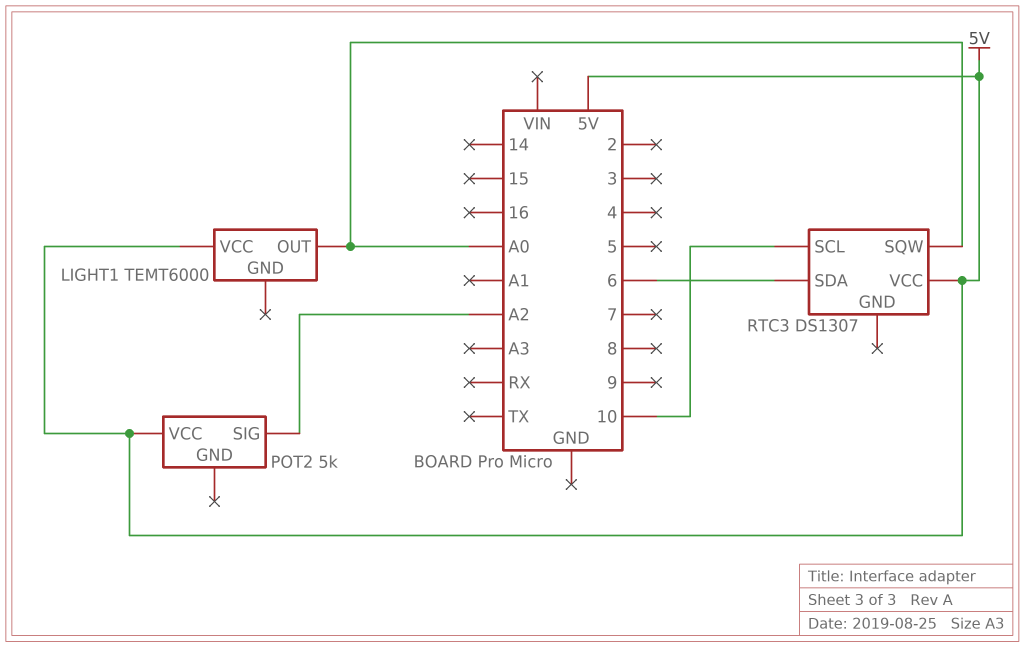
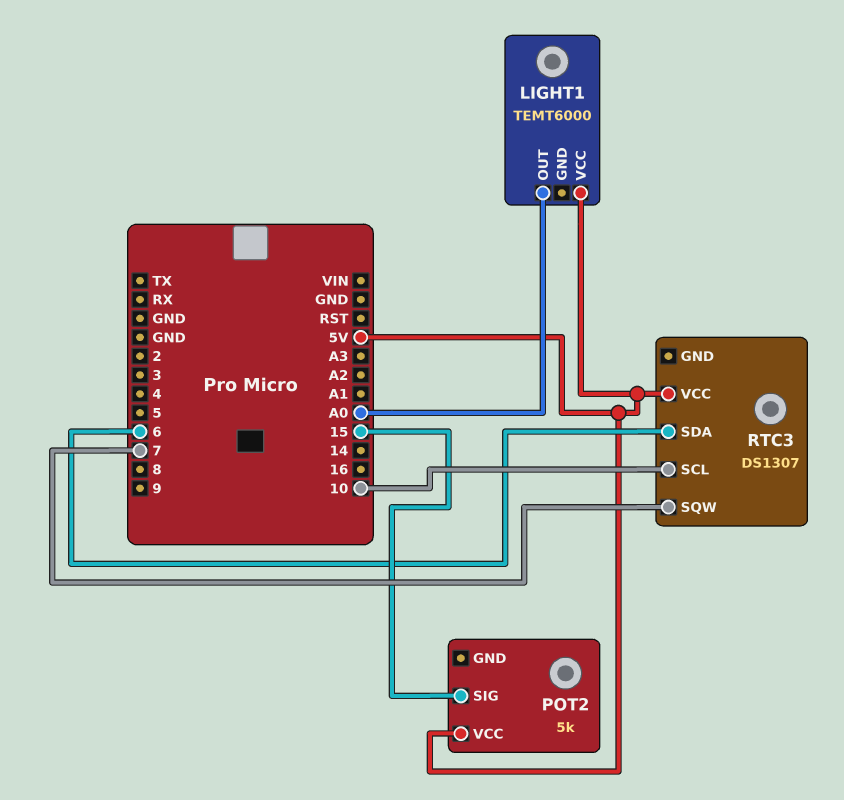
POT2 pin SIG: A2 -> 15
RTC3 pin SQW: A0 -> 7

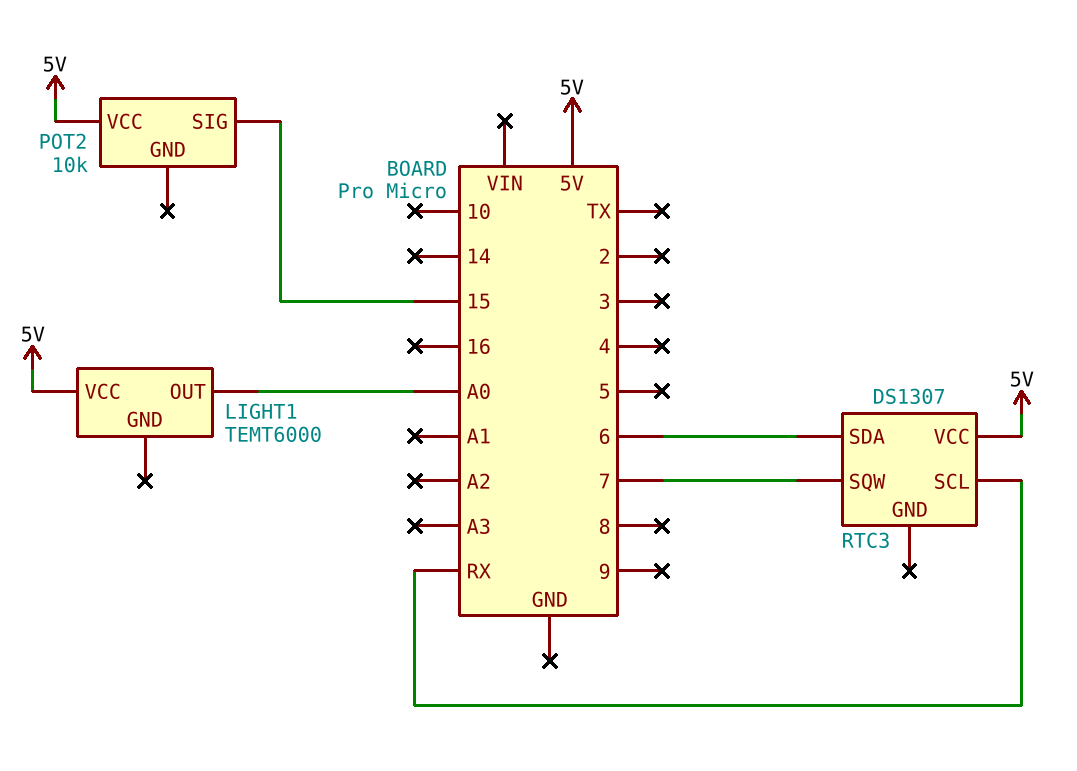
POT2: 5k -> 10k
RTC3 pin SCL: 10 -> RX

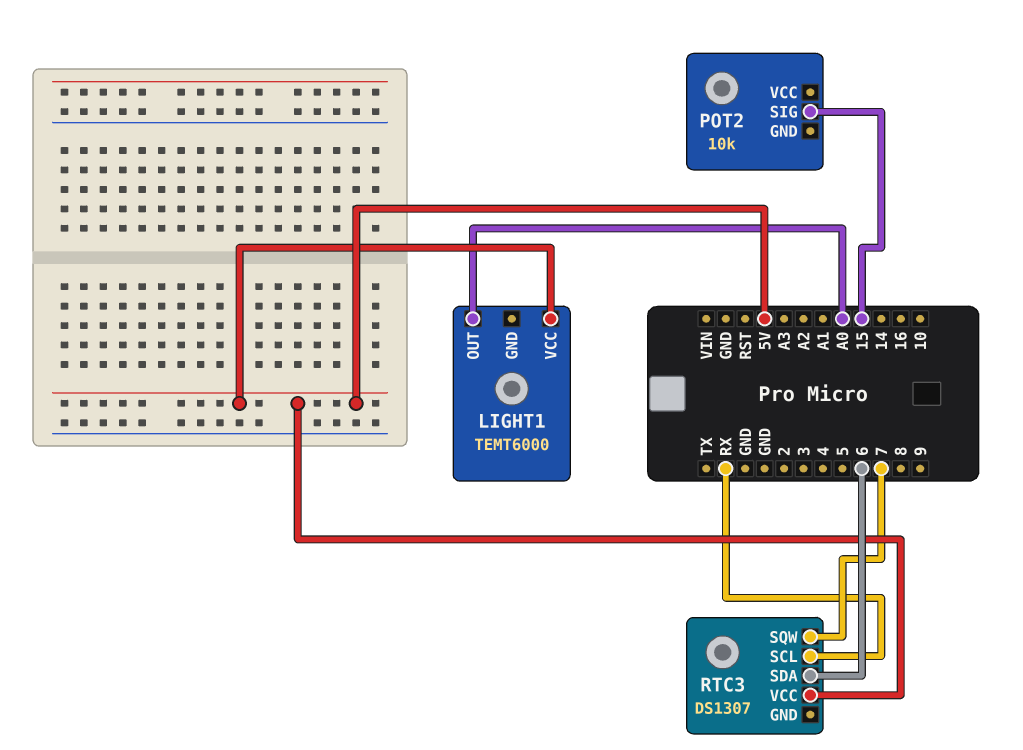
POT2 pin VCC: 5V -> none

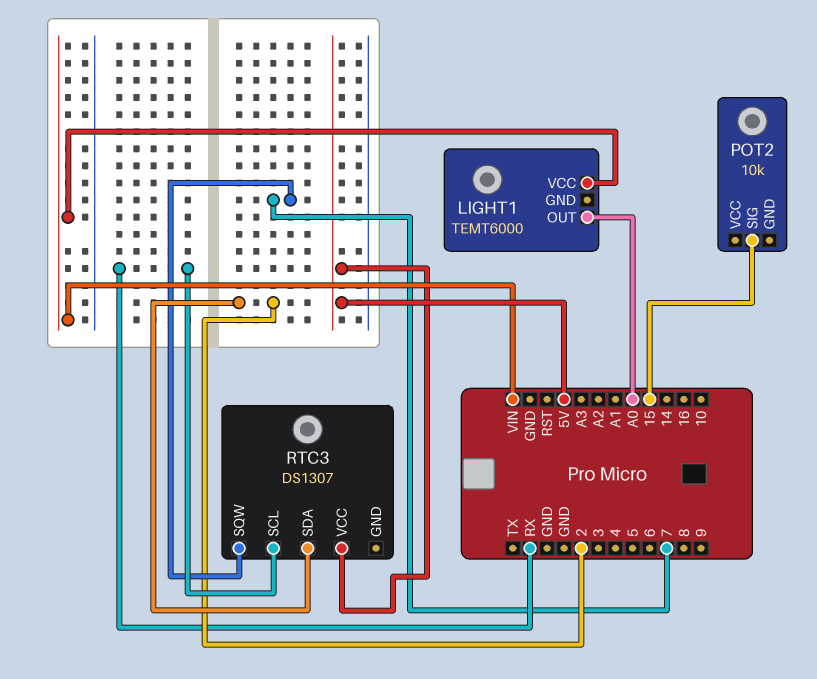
LIGHT1 pin VCC: 5V -> VIN
RTC3 pin SDA: 6 -> 2

